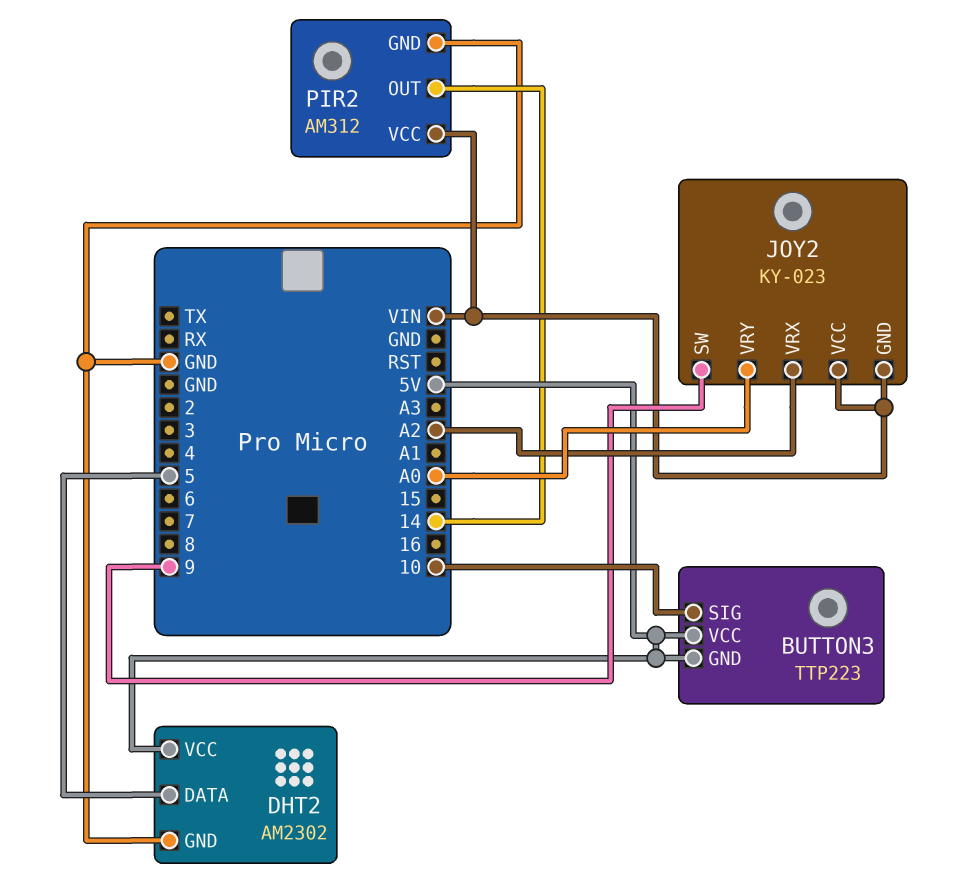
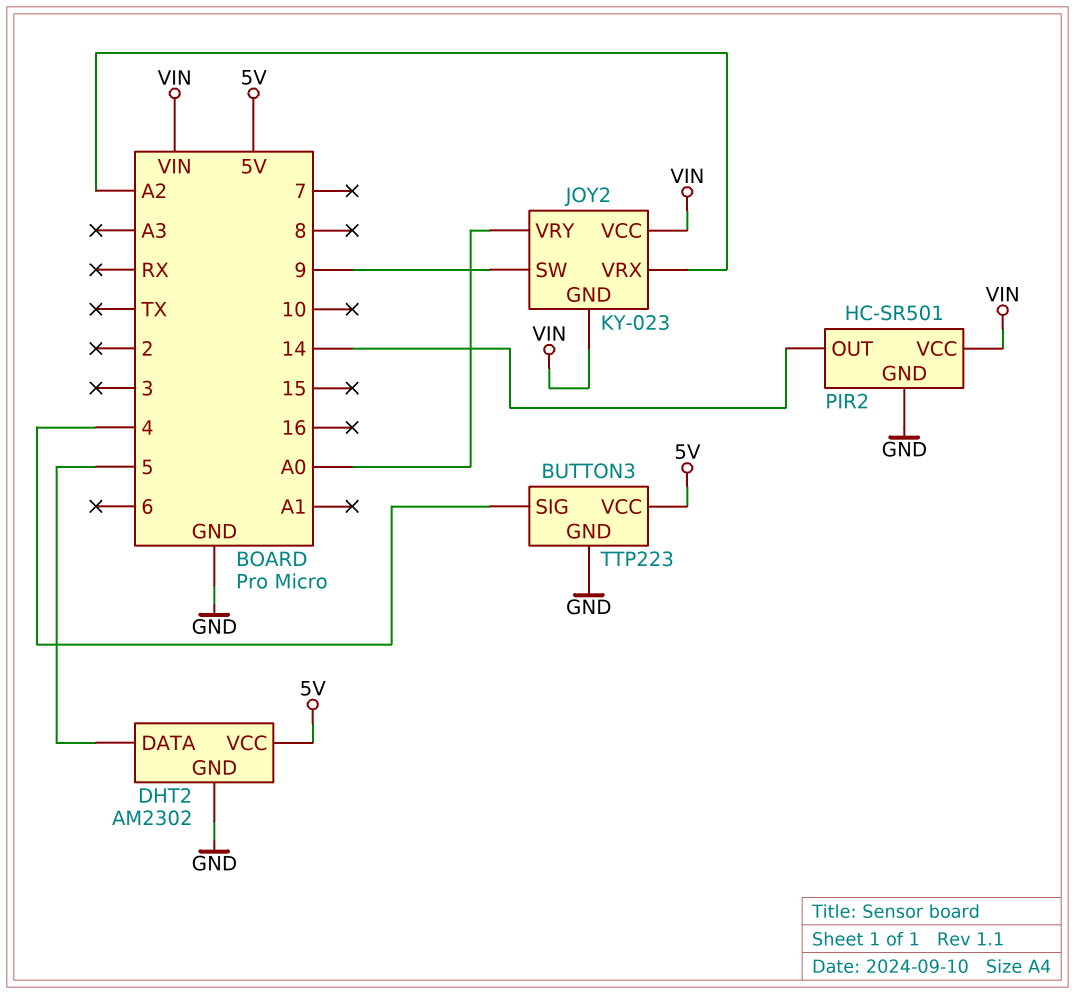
BUTTON3 pin GND: 5V -> GND
BUTTON3 pin SIG: 10 -> 4
PIR2: AM312 -> HC-SR501

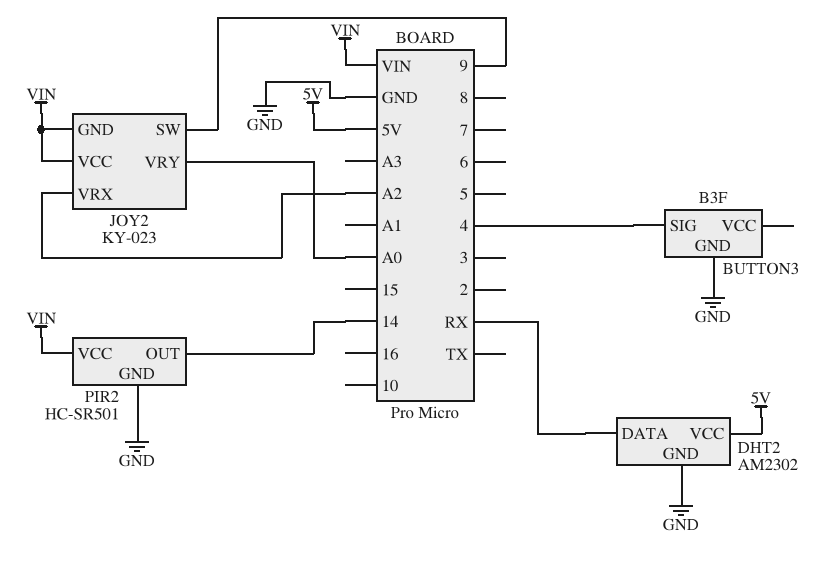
BUTTON3: TTP223 -> B3F
BUTTON3 pin VCC: 5V -> none
DHT2 pin DATA: 5 -> RX

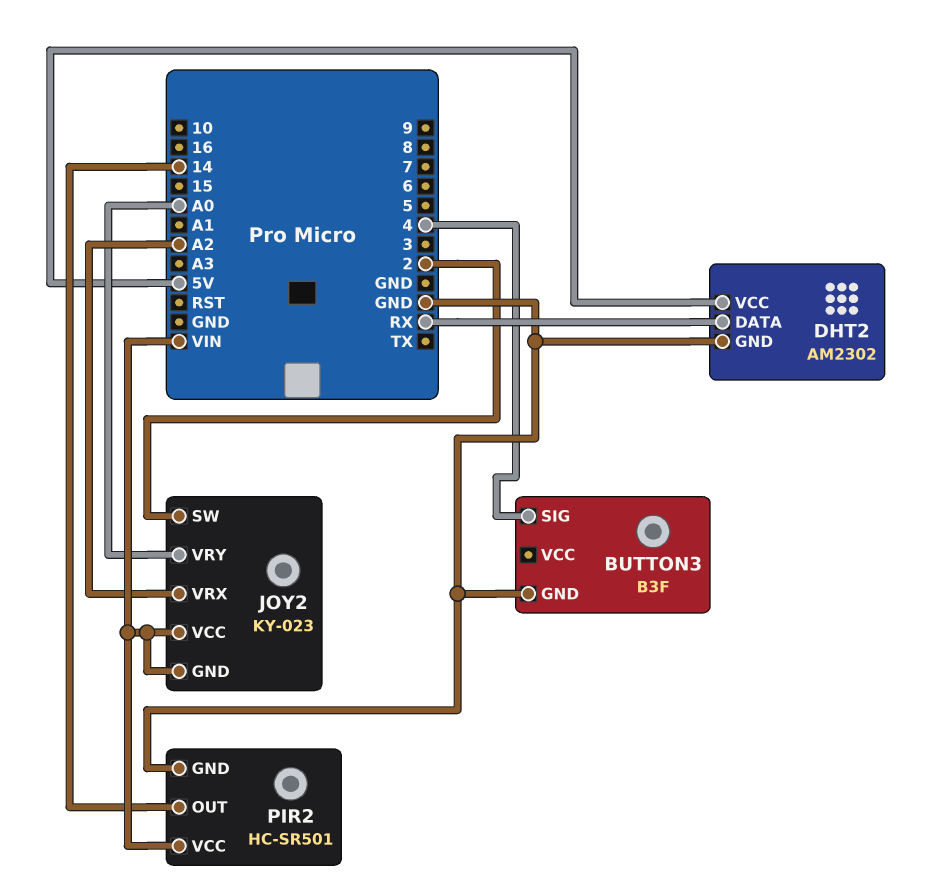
JOY2 pin SW: 9 -> 2

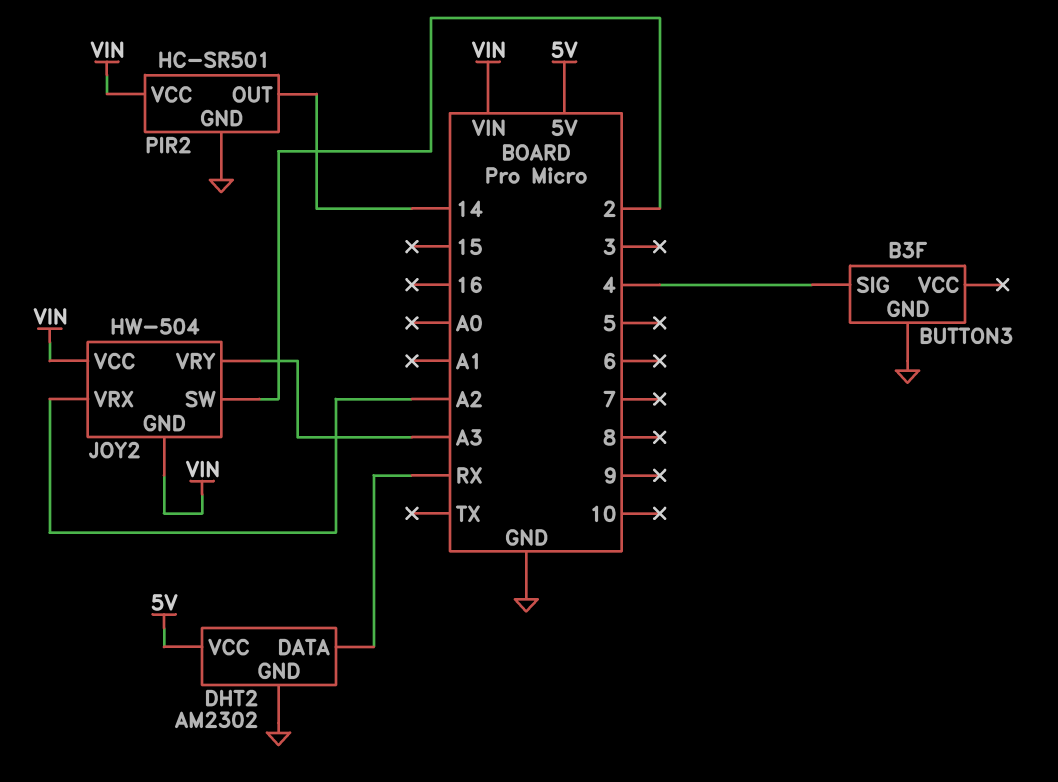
JOY2: KY-023 -> HW-504
JOY2 pin VRY: A0 -> A3

